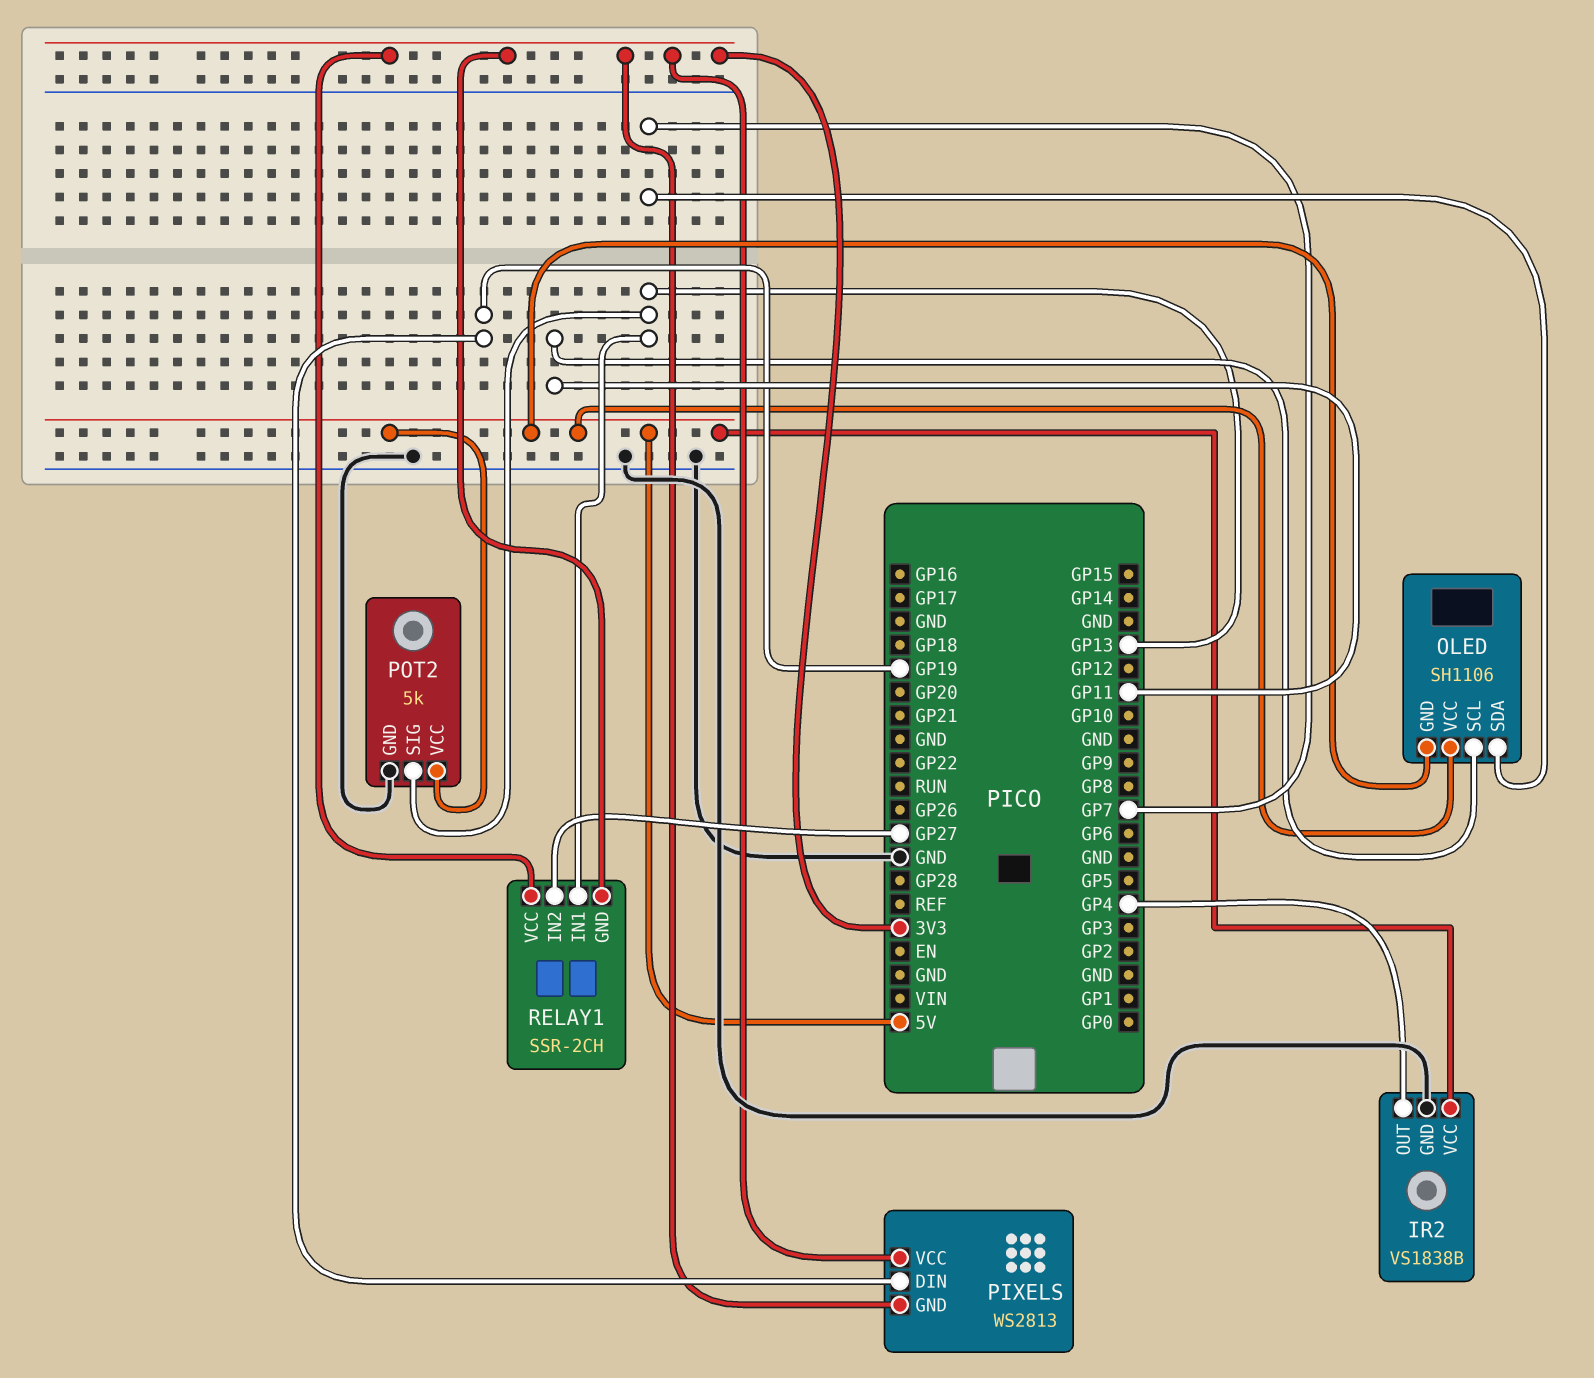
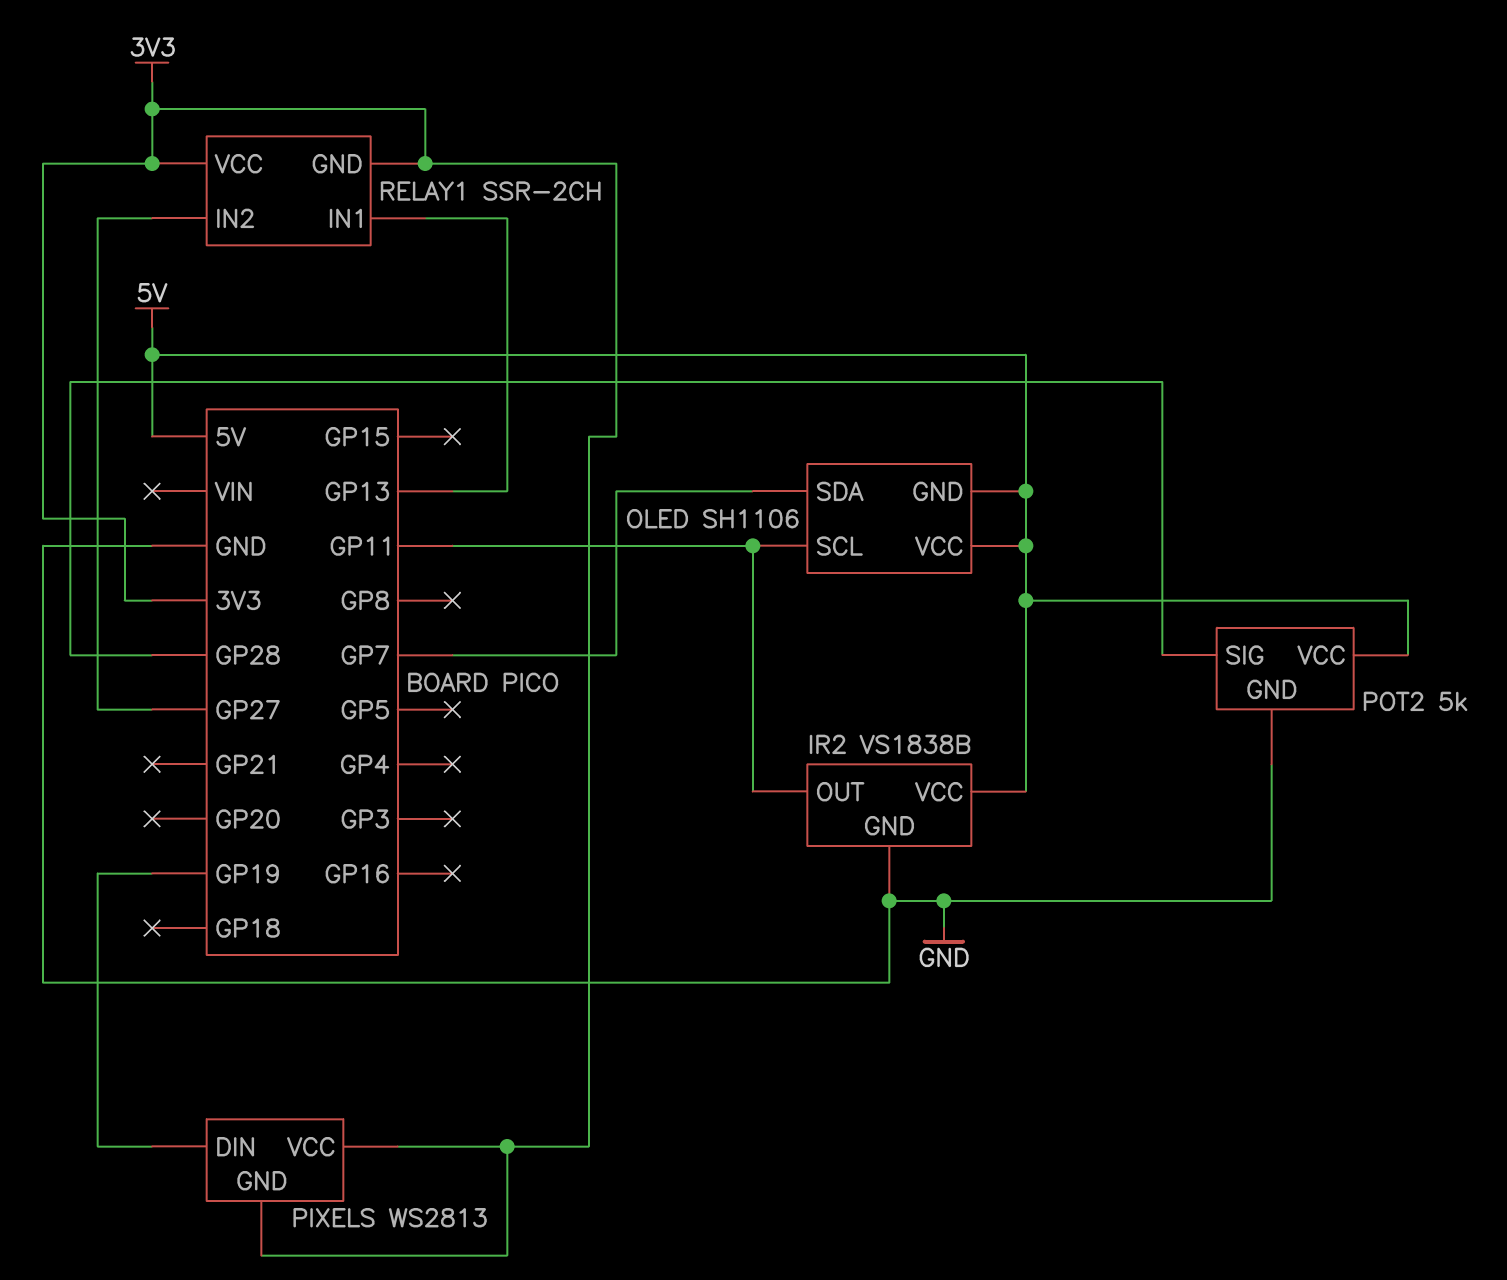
IR2 pin OUT: GP4 -> GP11
POT2 pin SIG: GP13 -> GP28

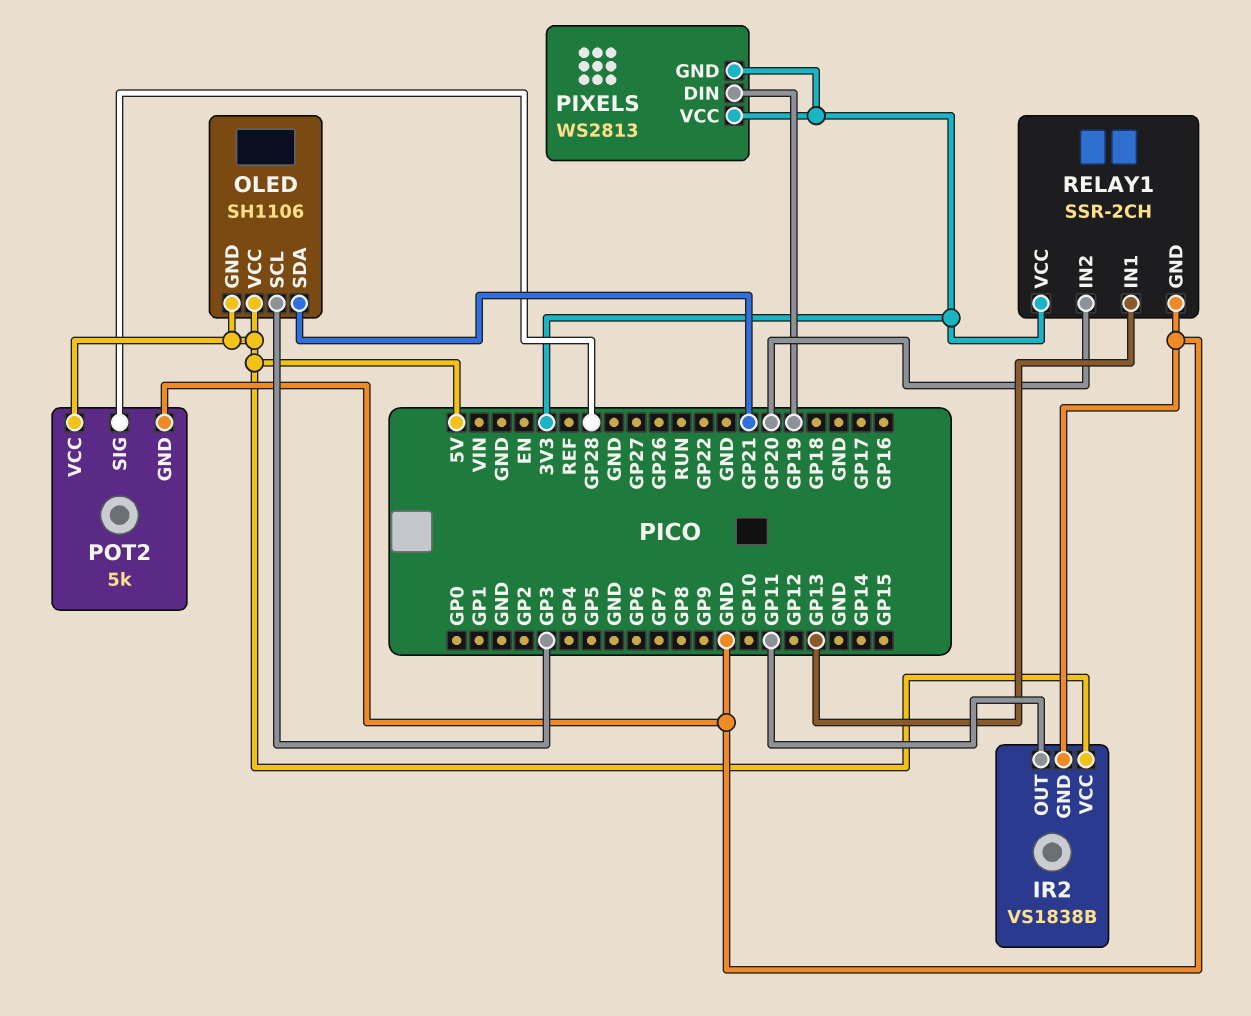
OLED pin SCL: GP11 -> GP3
OLED pin SDA: GP7 -> GP21
RELAY1 pin GND: 3V3 -> GND
RELAY1 pin IN2: GP27 -> GP20

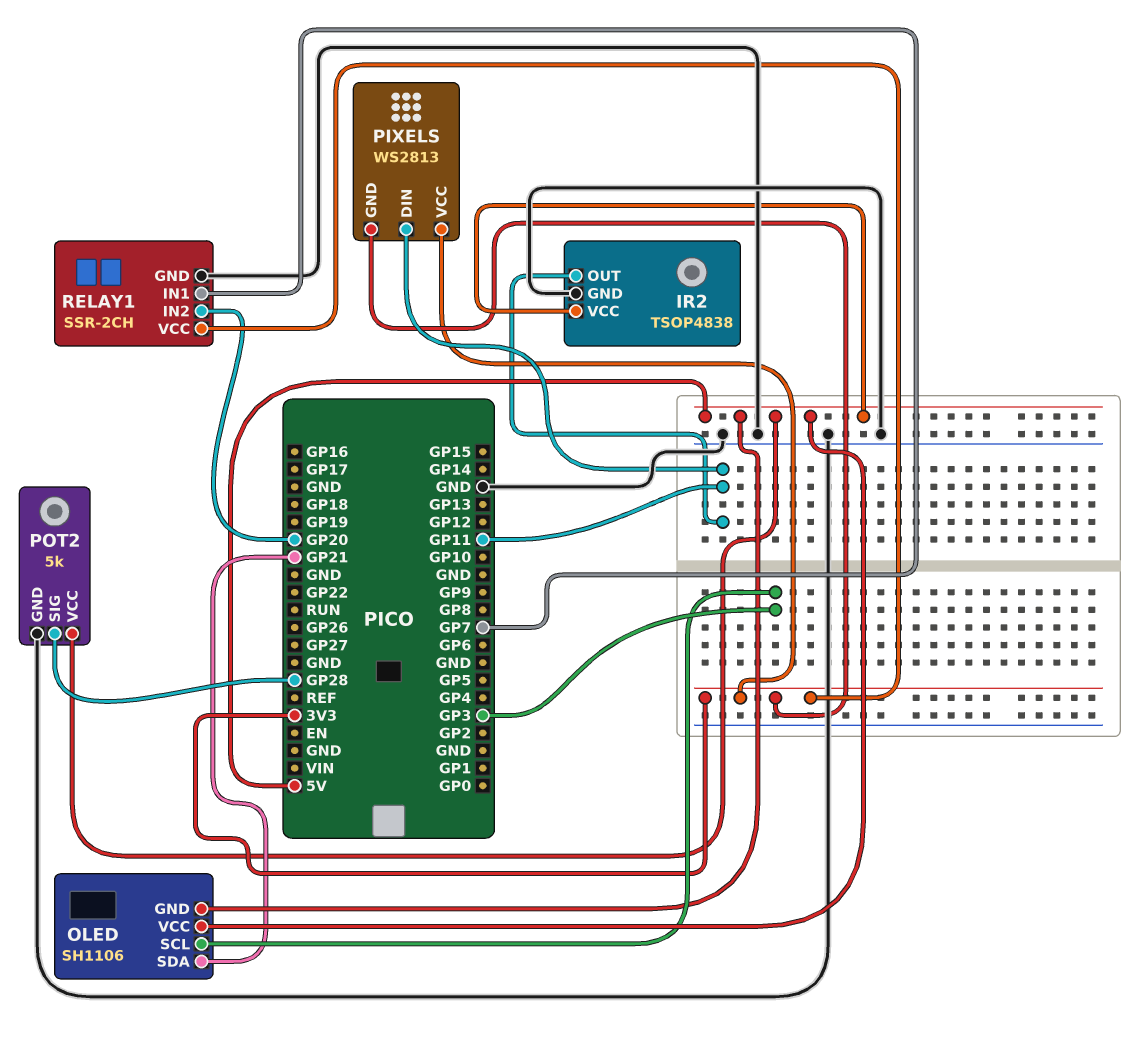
IR2: VS1838B -> TSOP4838
PIXELS pin DIN: GP19 -> GP11
RELAY1 pin IN1: GP13 -> GP7

